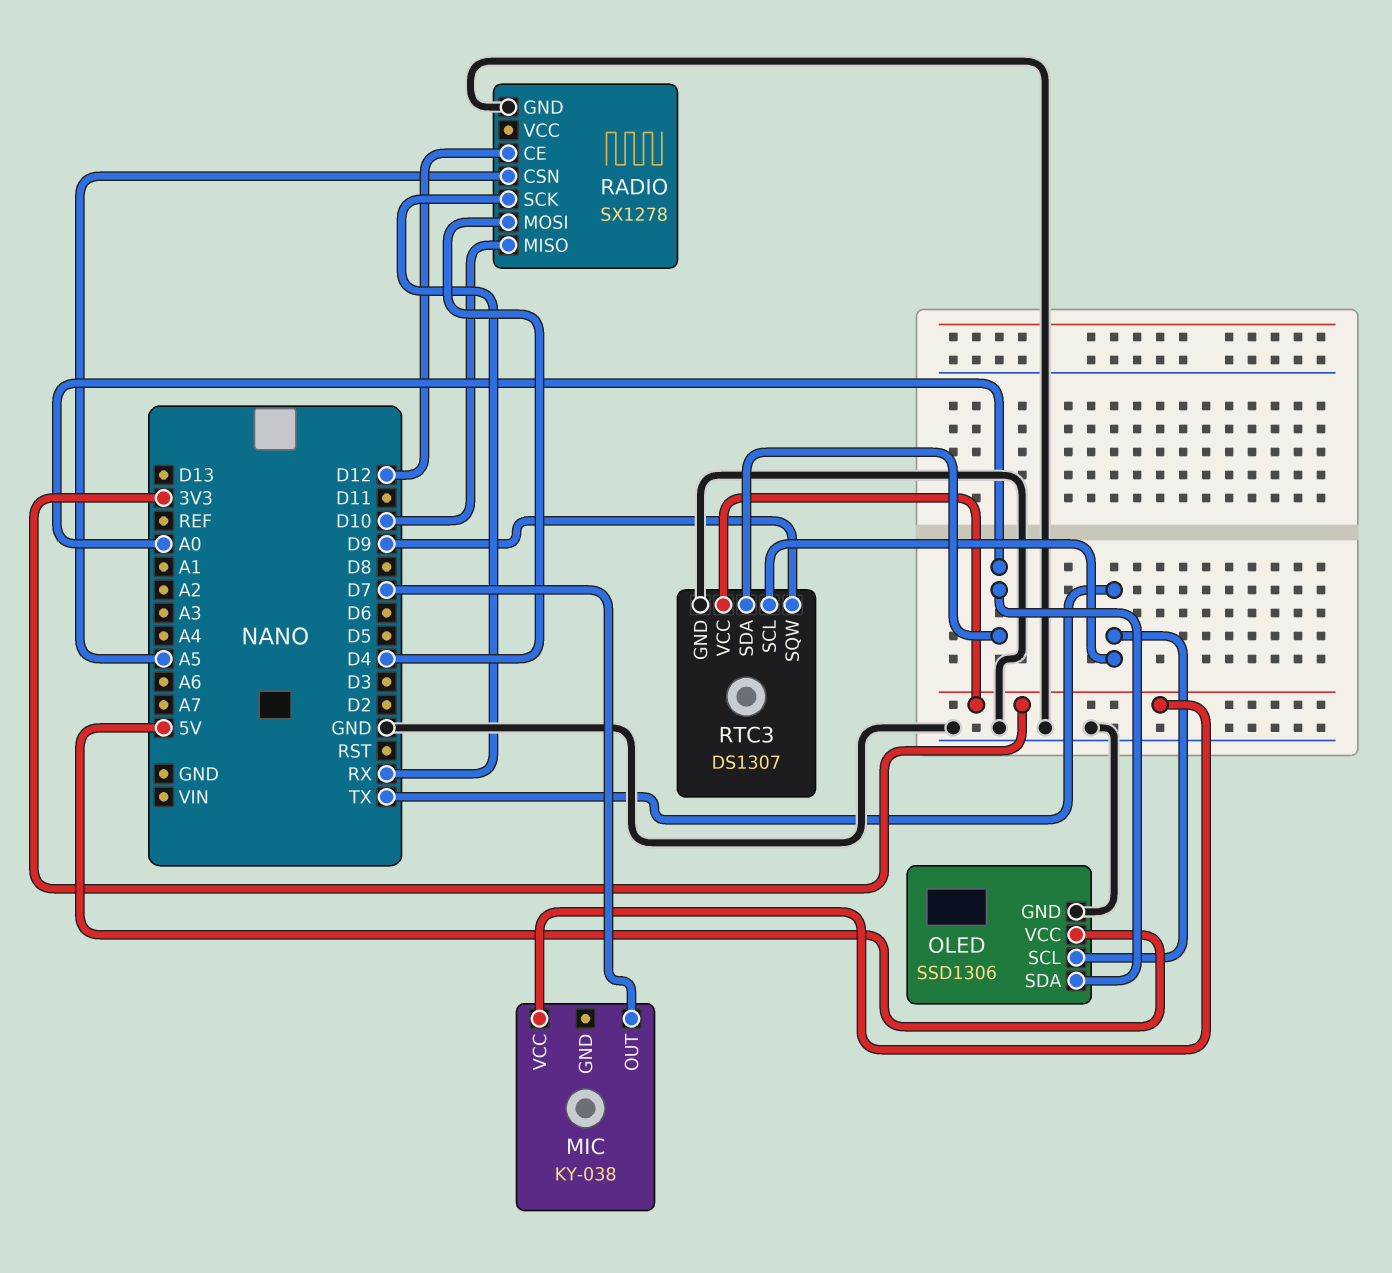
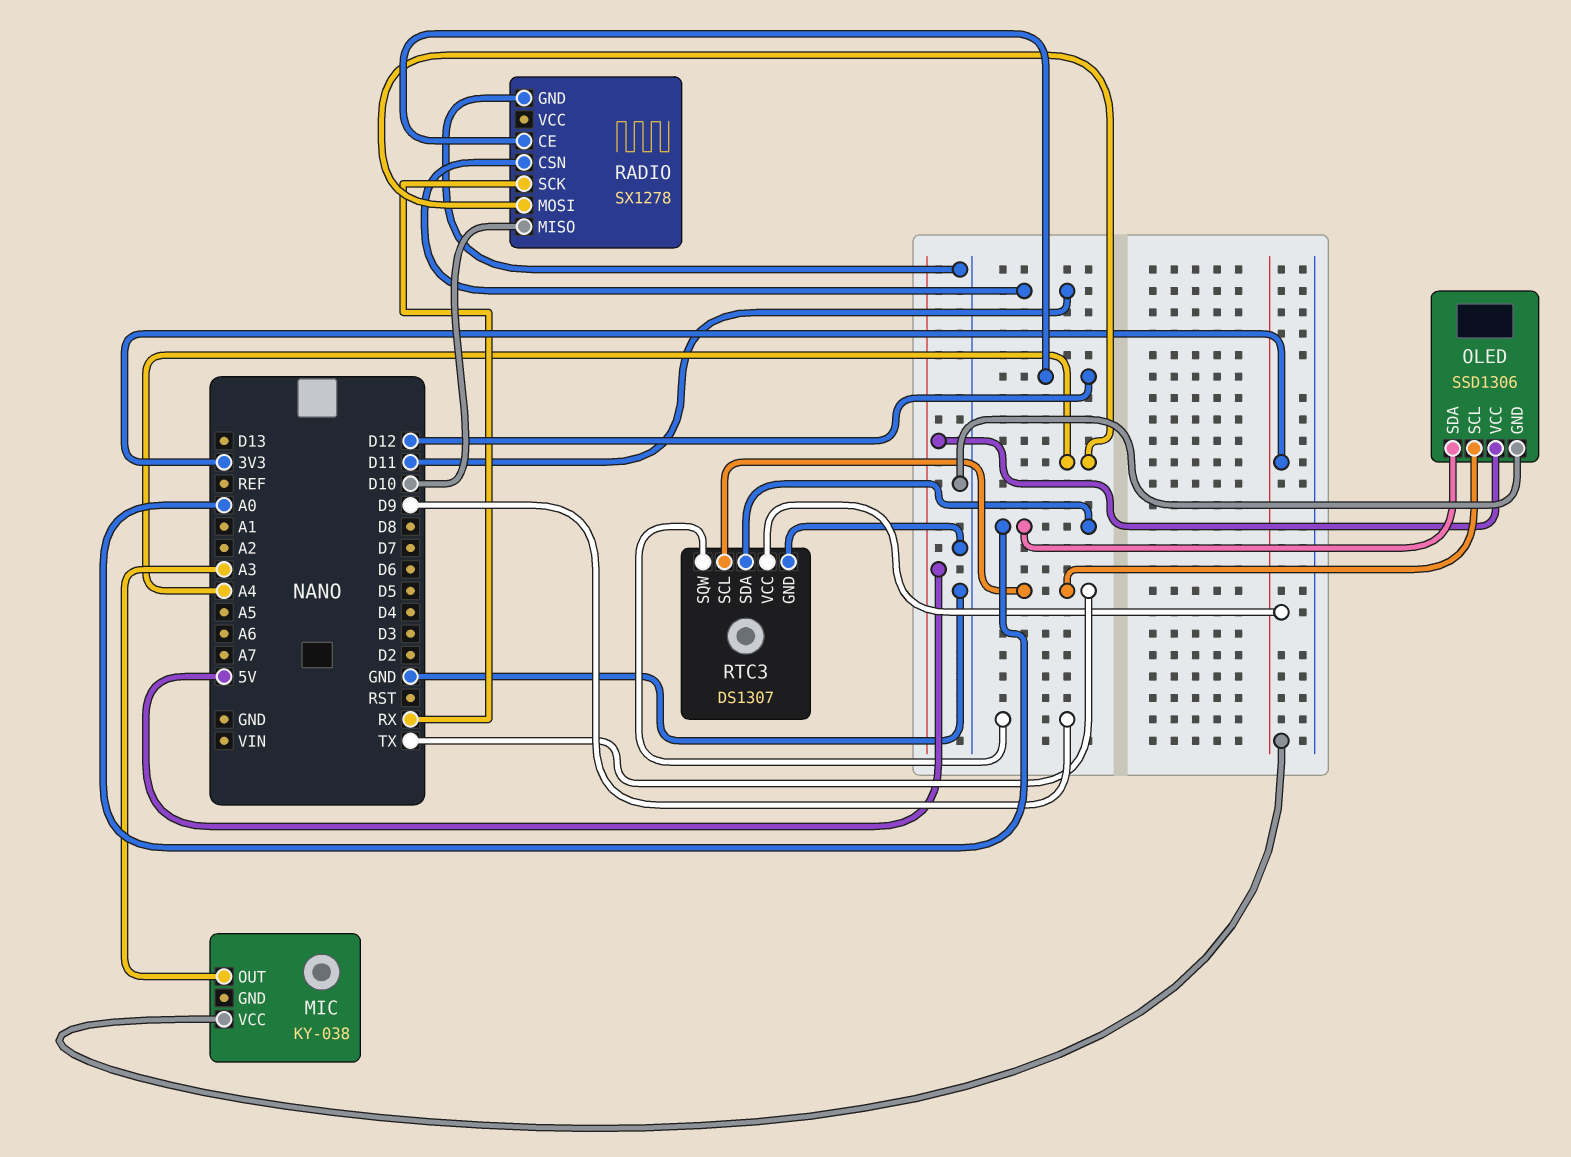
MIC pin OUT: D7 -> A3
RADIO pin CSN: A5 -> D11
RADIO pin MOSI: D4 -> A4

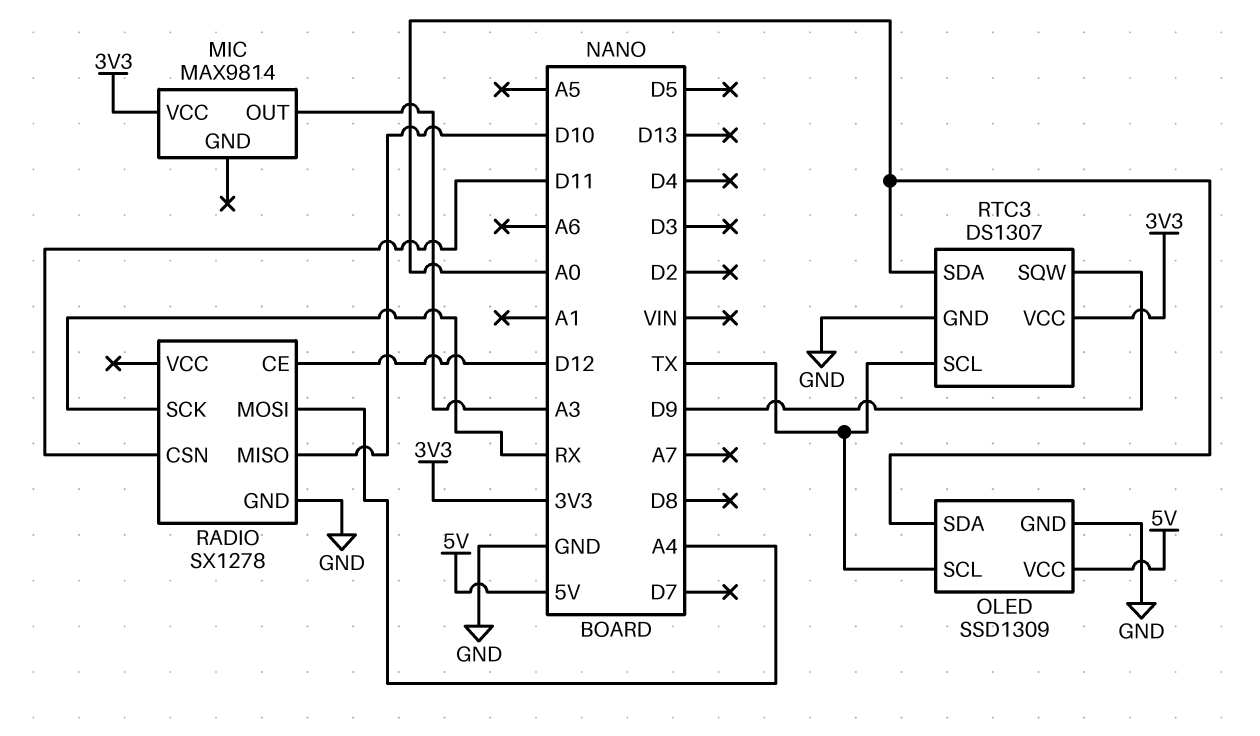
MIC: KY-038 -> MAX9814
OLED: SSD1306 -> SSD1309

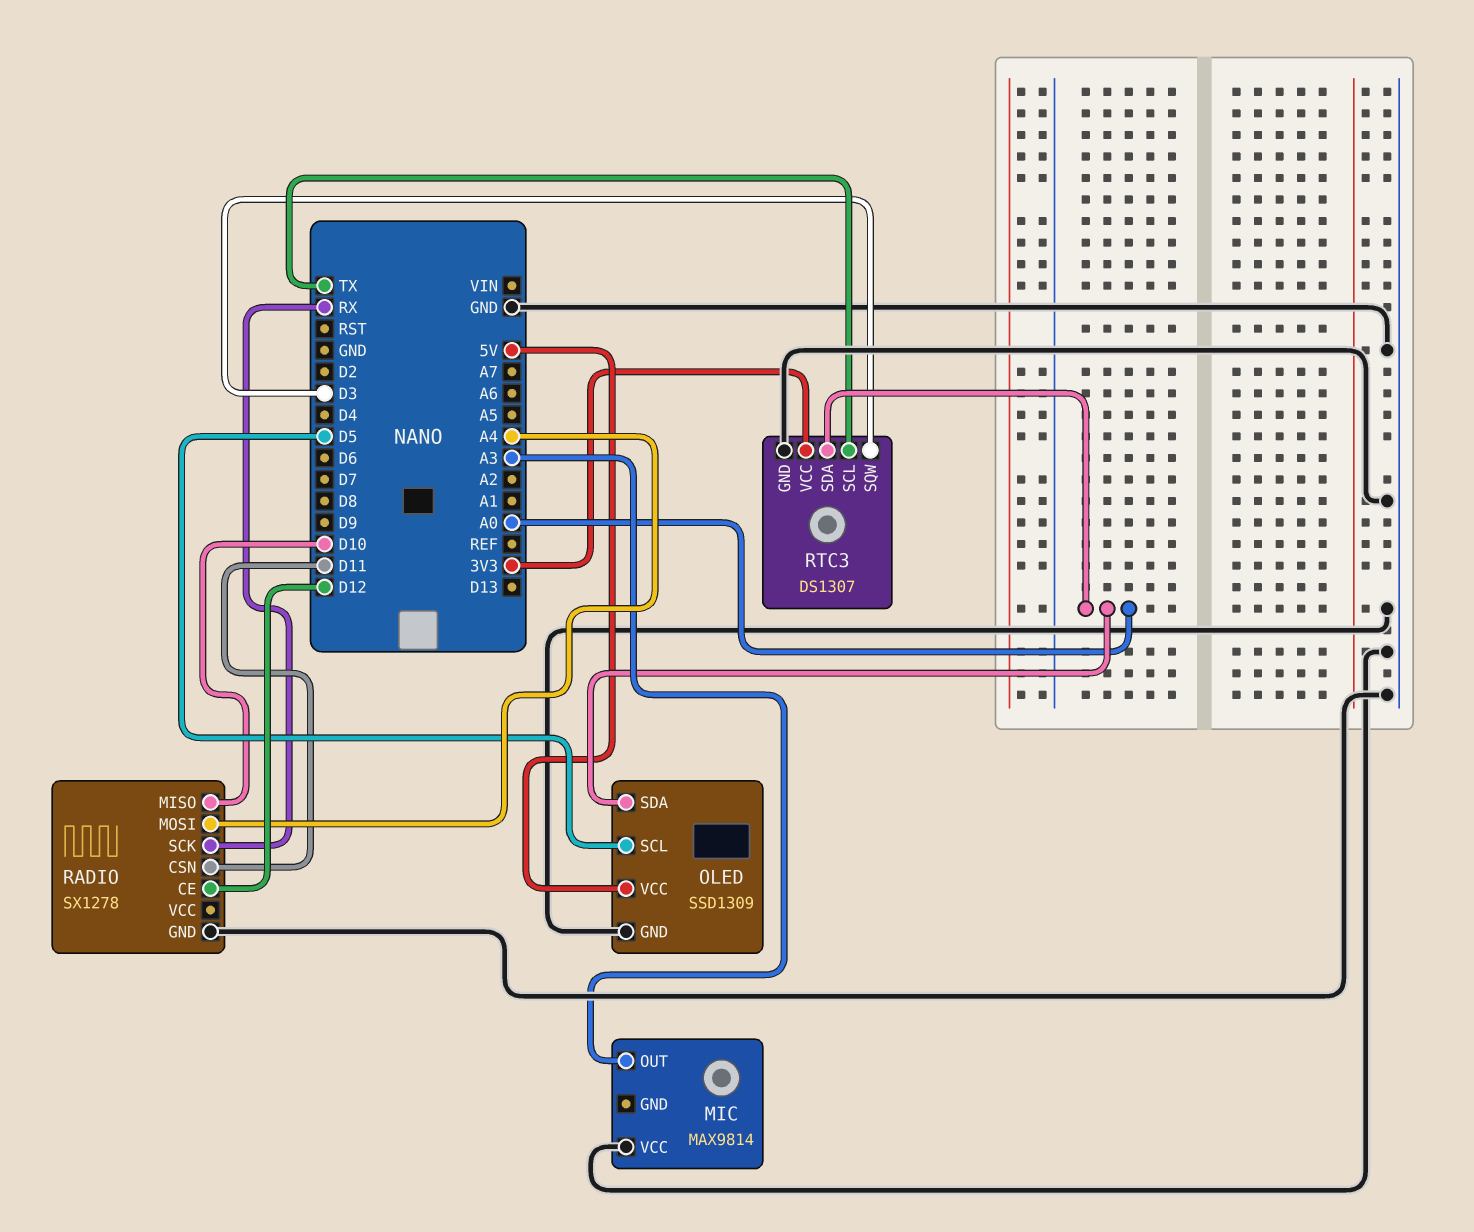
MIC pin VCC: 3V3 -> GND
OLED pin SCL: TX -> D5
RTC3 pin SQW: D9 -> D3

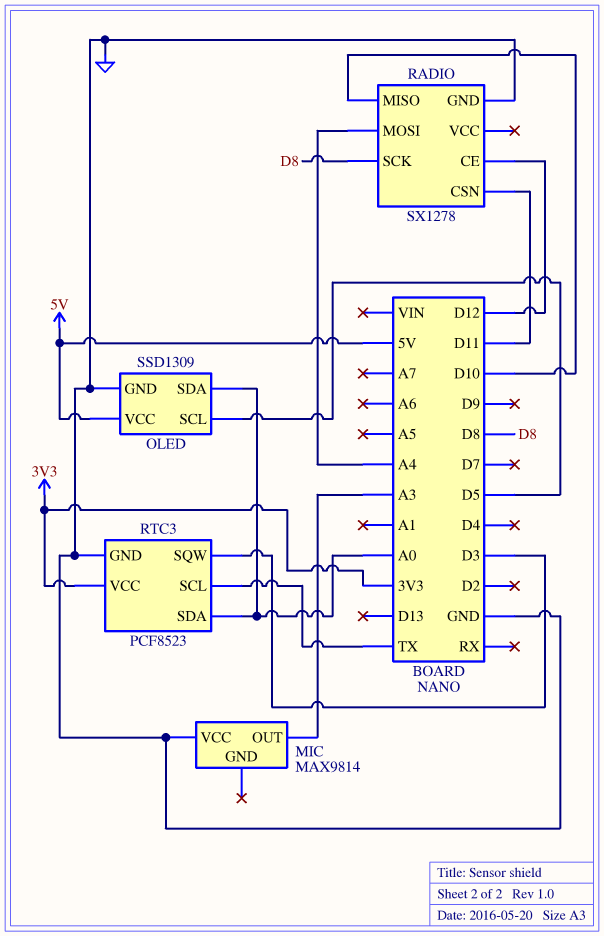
RADIO pin SCK: RX -> D8
RTC3: DS1307 -> PCF8523

